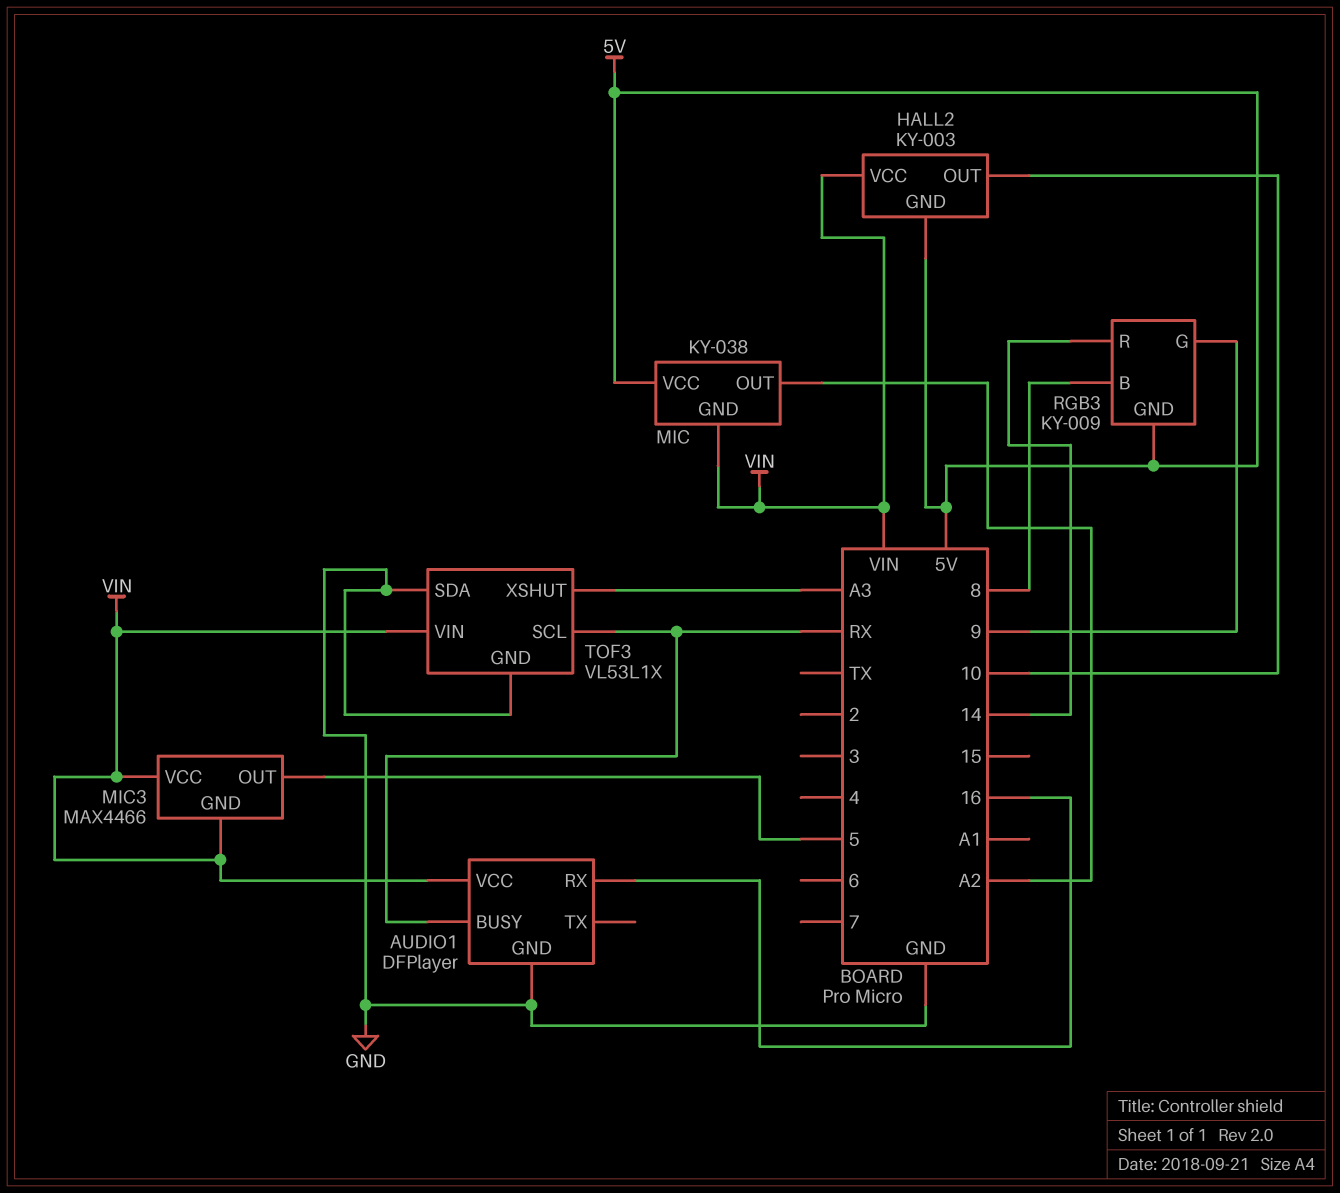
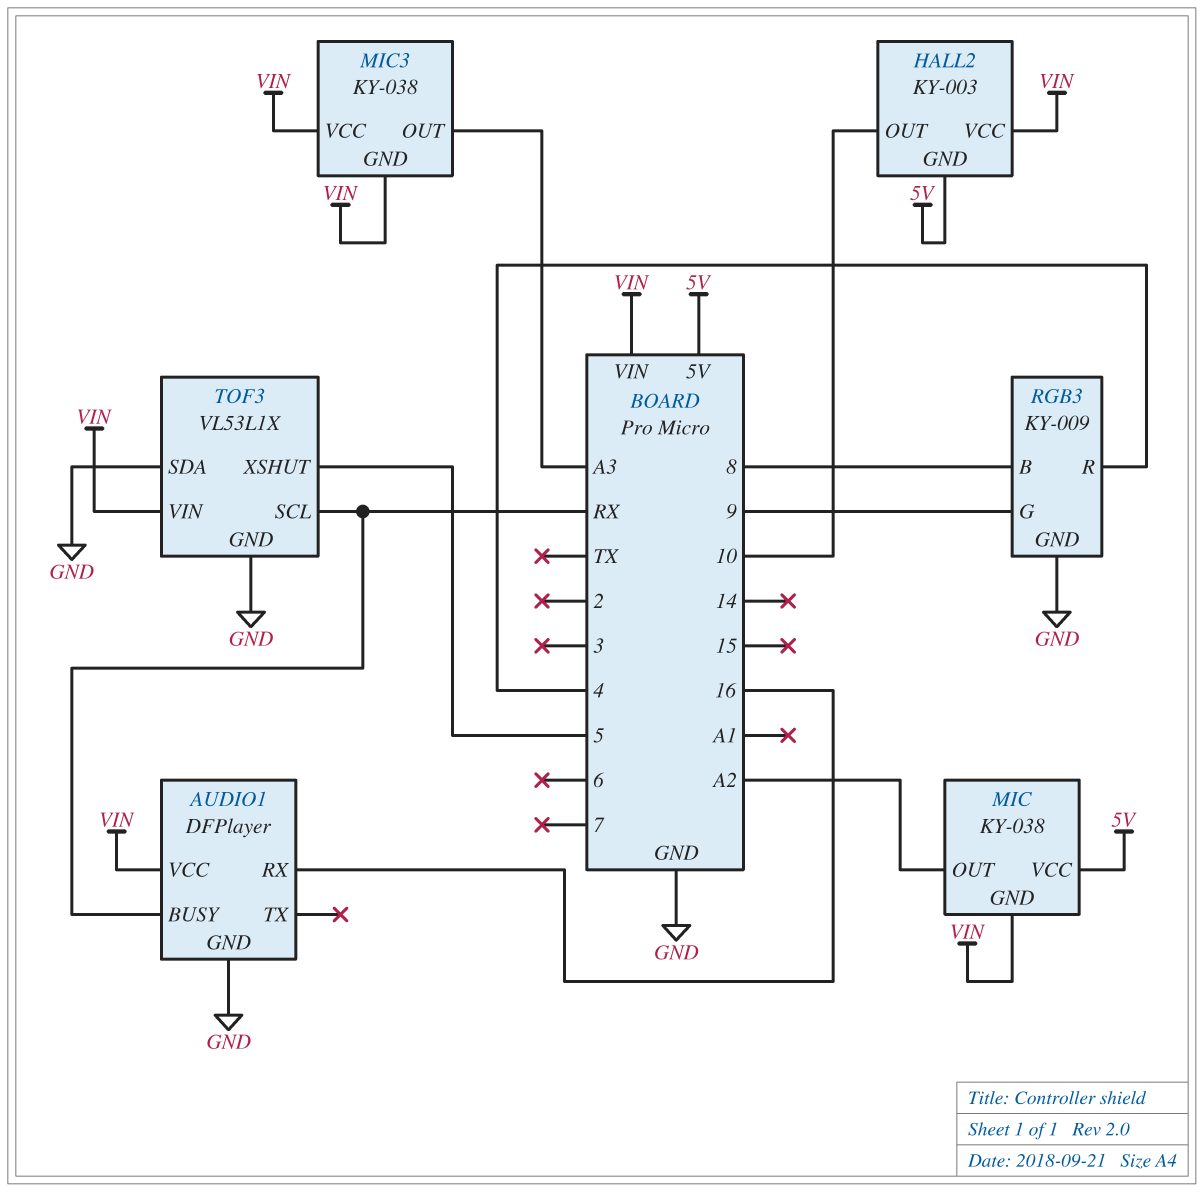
MIC3: MAX4466 -> KY-038
MIC3 pin OUT: 5 -> A3
RGB3 pin GND: 5V -> GND
RGB3 pin R: 14 -> 4
TOF3 pin XSHUT: A3 -> 5

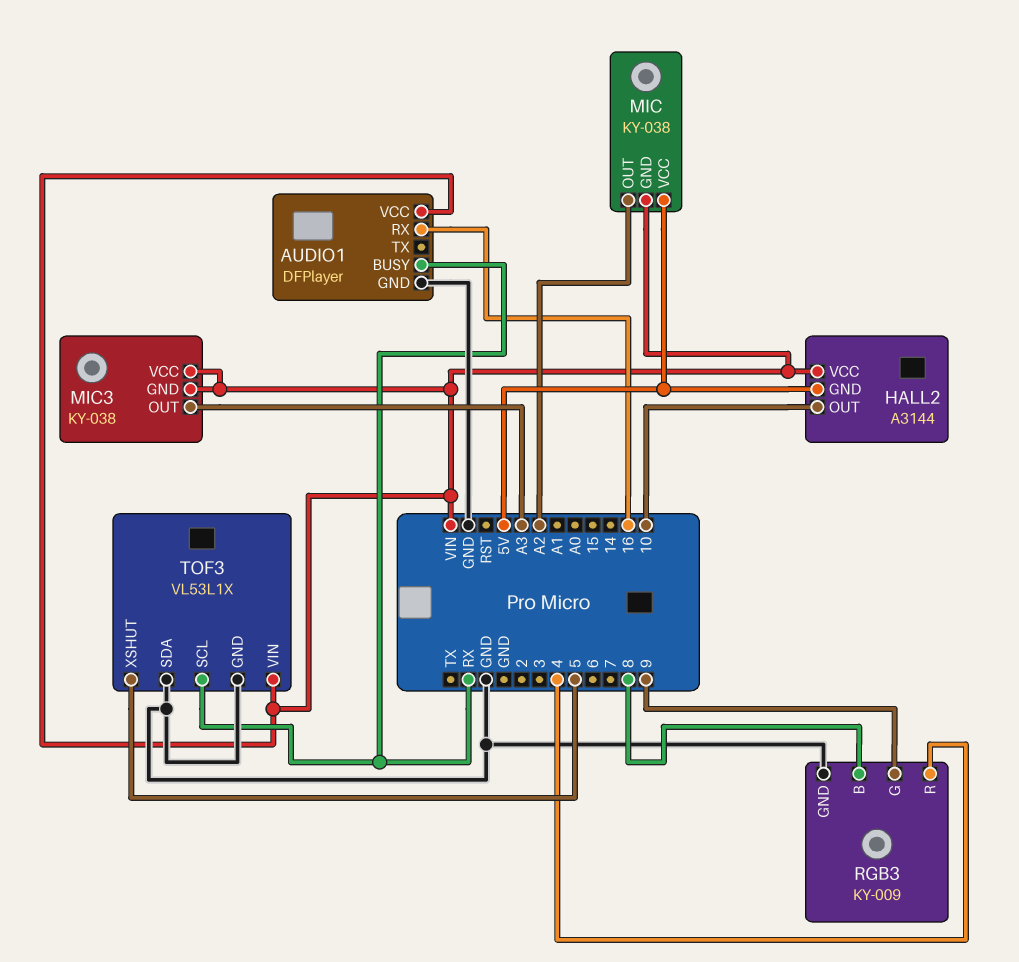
HALL2: KY-003 -> A3144

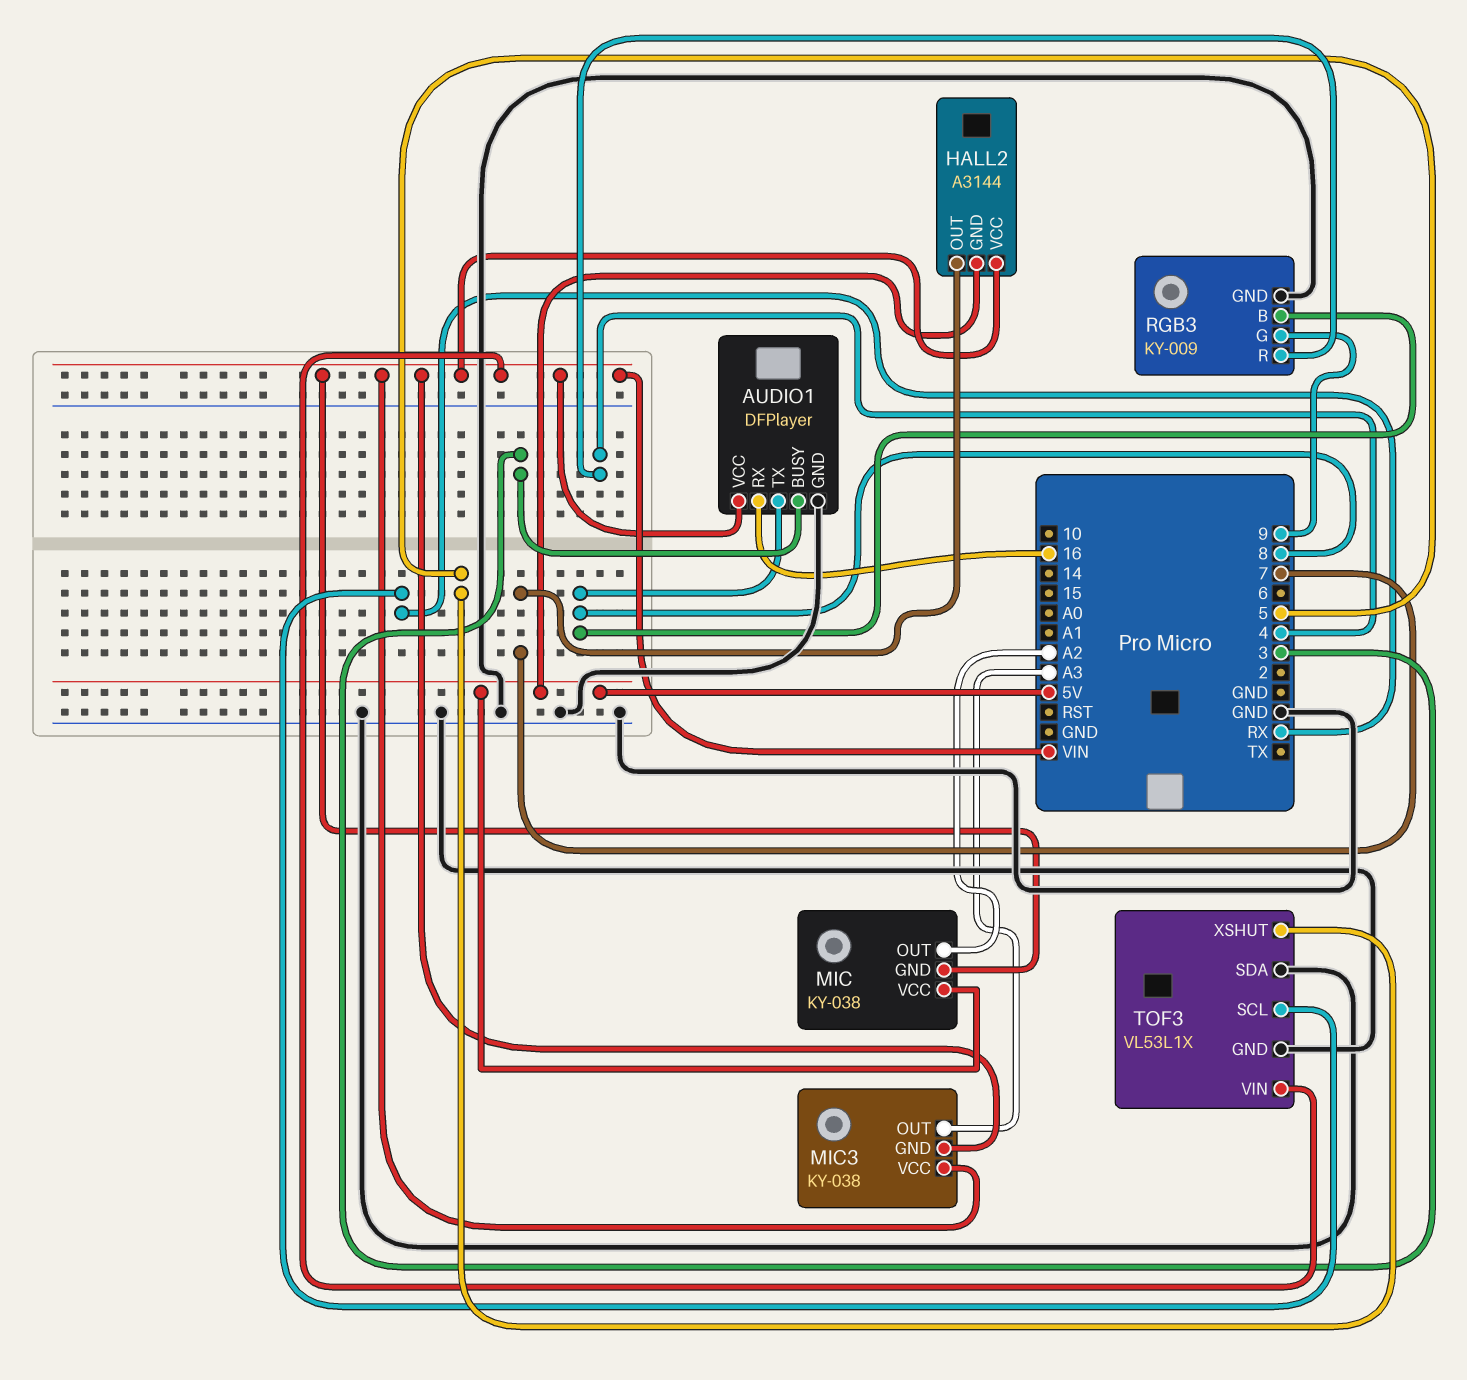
AUDIO1 pin BUSY: RX -> 3
AUDIO1 pin TX: none -> 8
HALL2 pin OUT: 10 -> 7

